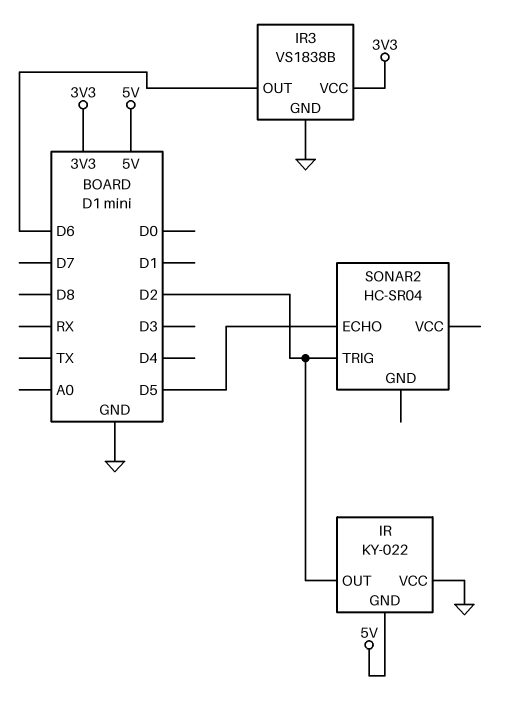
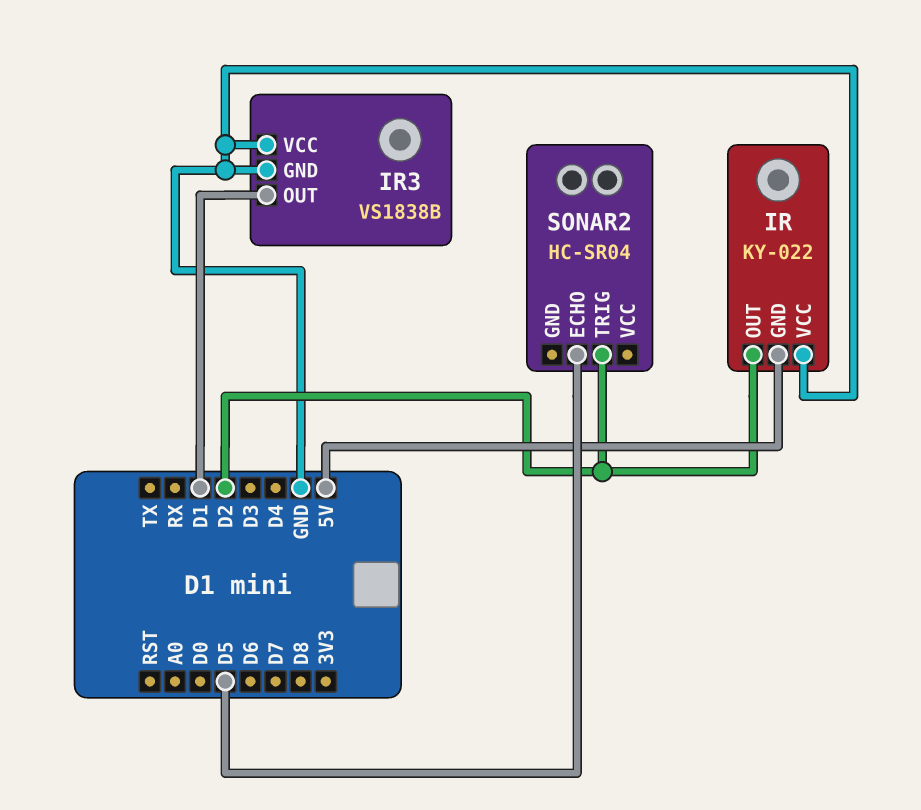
IR3 pin OUT: D6 -> D1
IR3 pin VCC: 3V3 -> GND

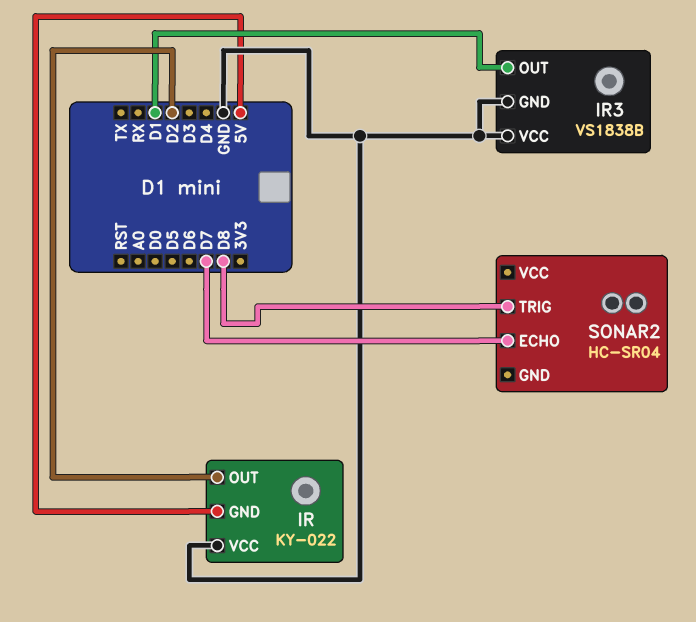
SONAR2 pin ECHO: D5 -> D7
SONAR2 pin TRIG: D2 -> D8

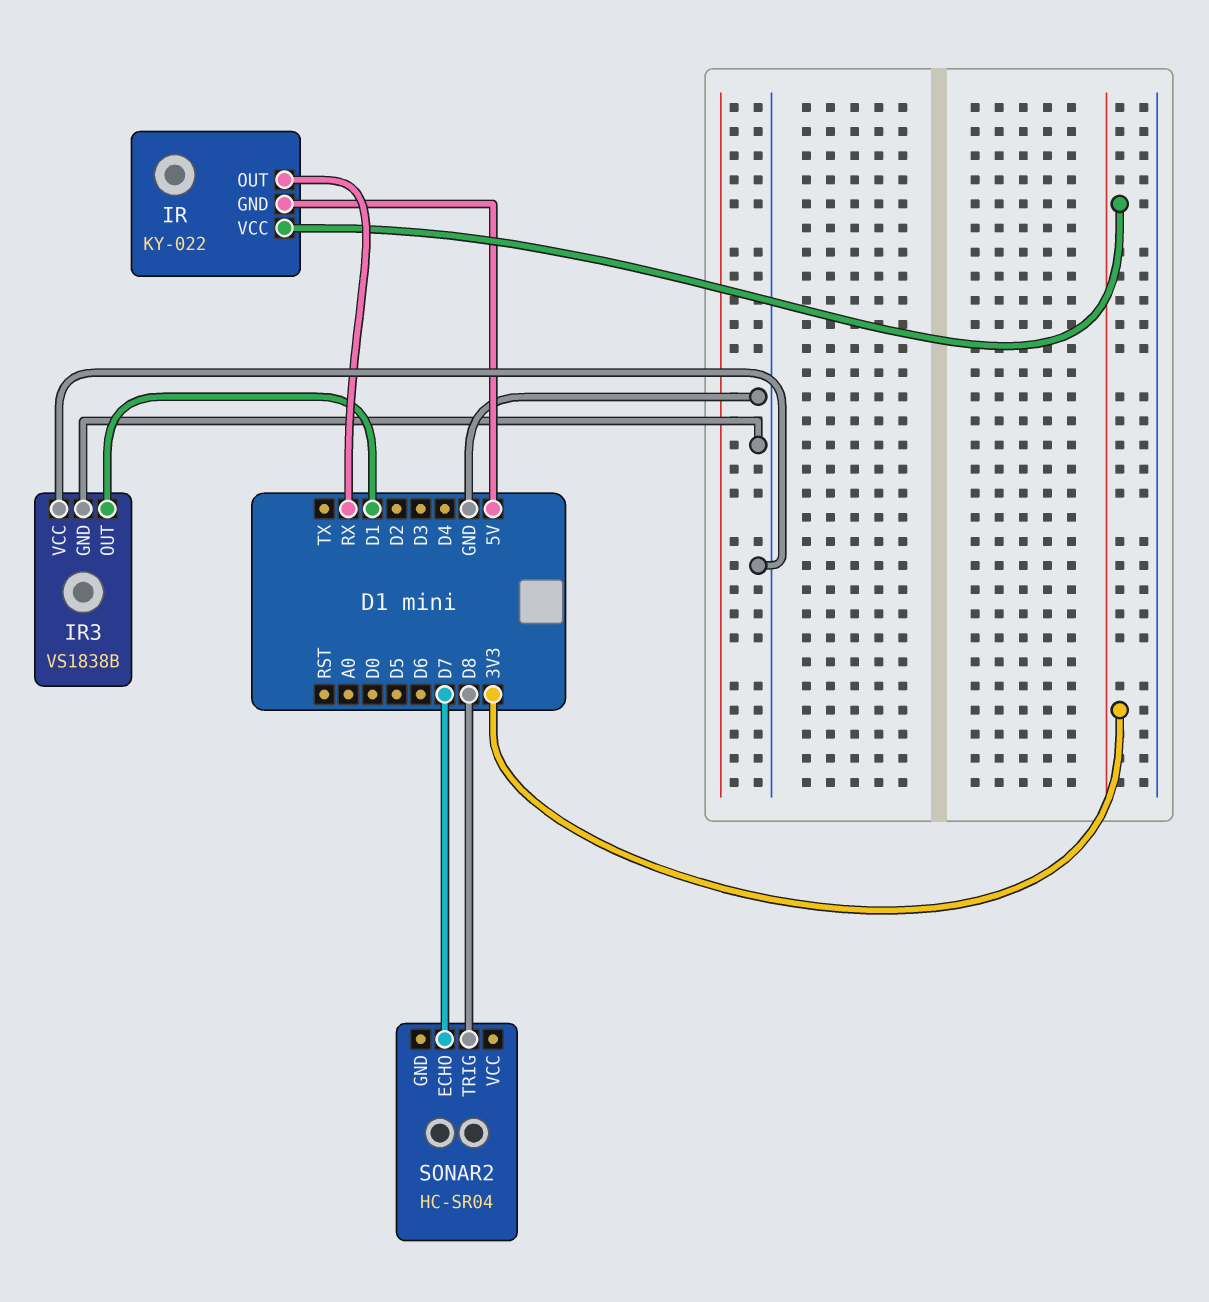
IR pin OUT: D2 -> RX
IR pin VCC: GND -> 3V3

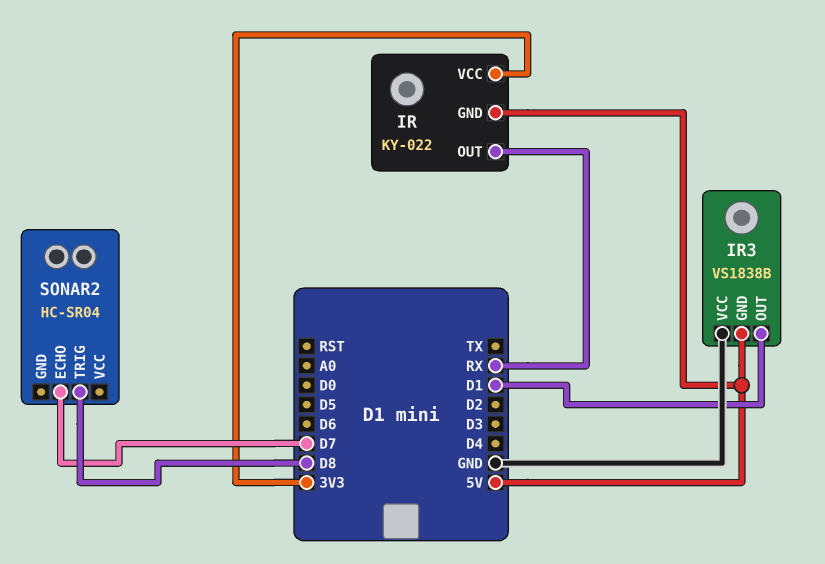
IR3 pin GND: GND -> 5V

